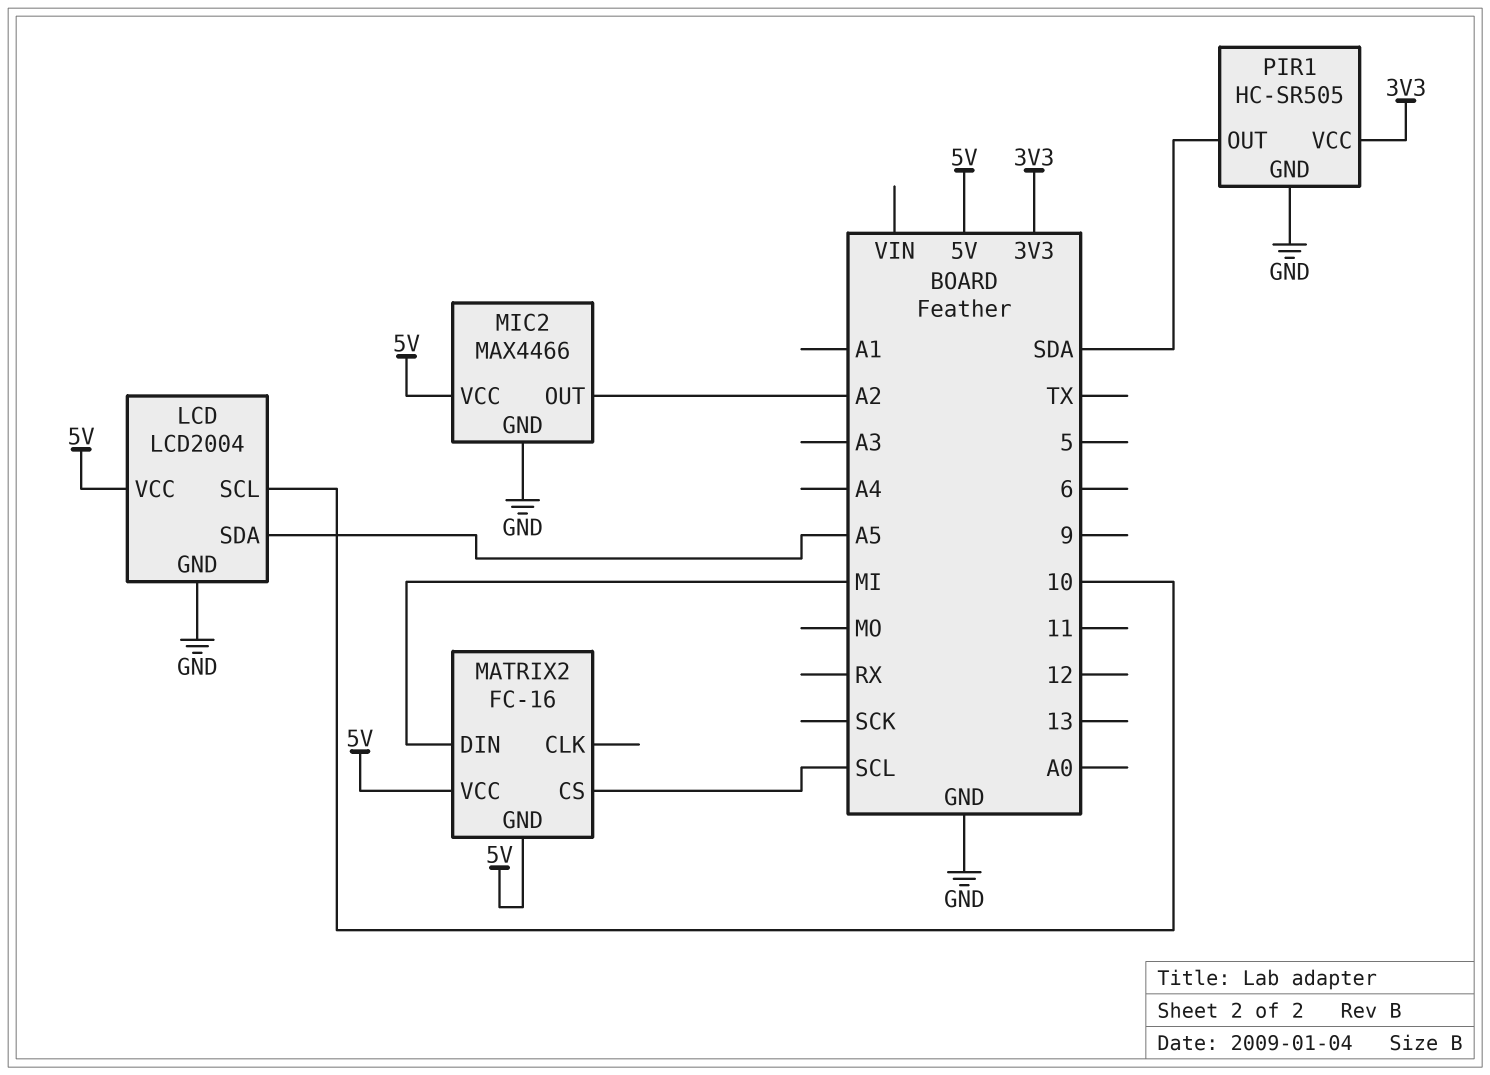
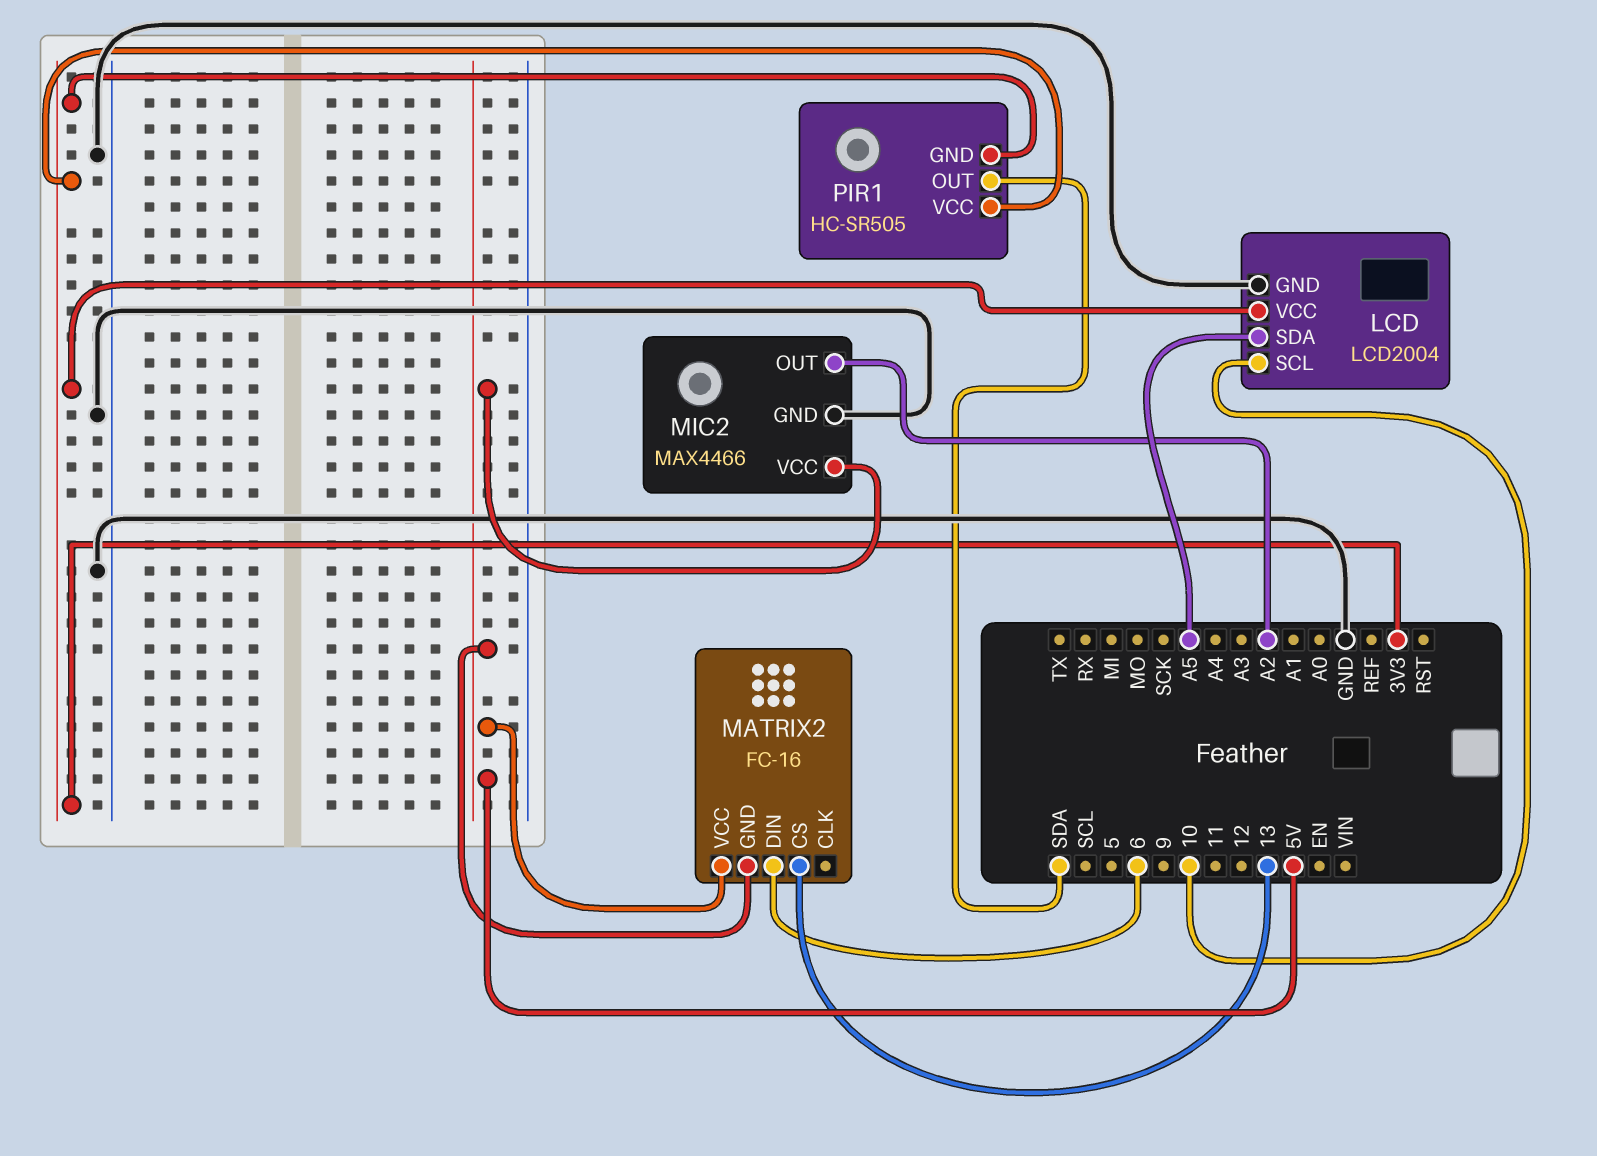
LCD pin VCC: 5V -> 3V3
MATRIX2 pin CS: SCL -> 13
MATRIX2 pin DIN: MI -> 6
PIR1 pin GND: GND -> 3V3

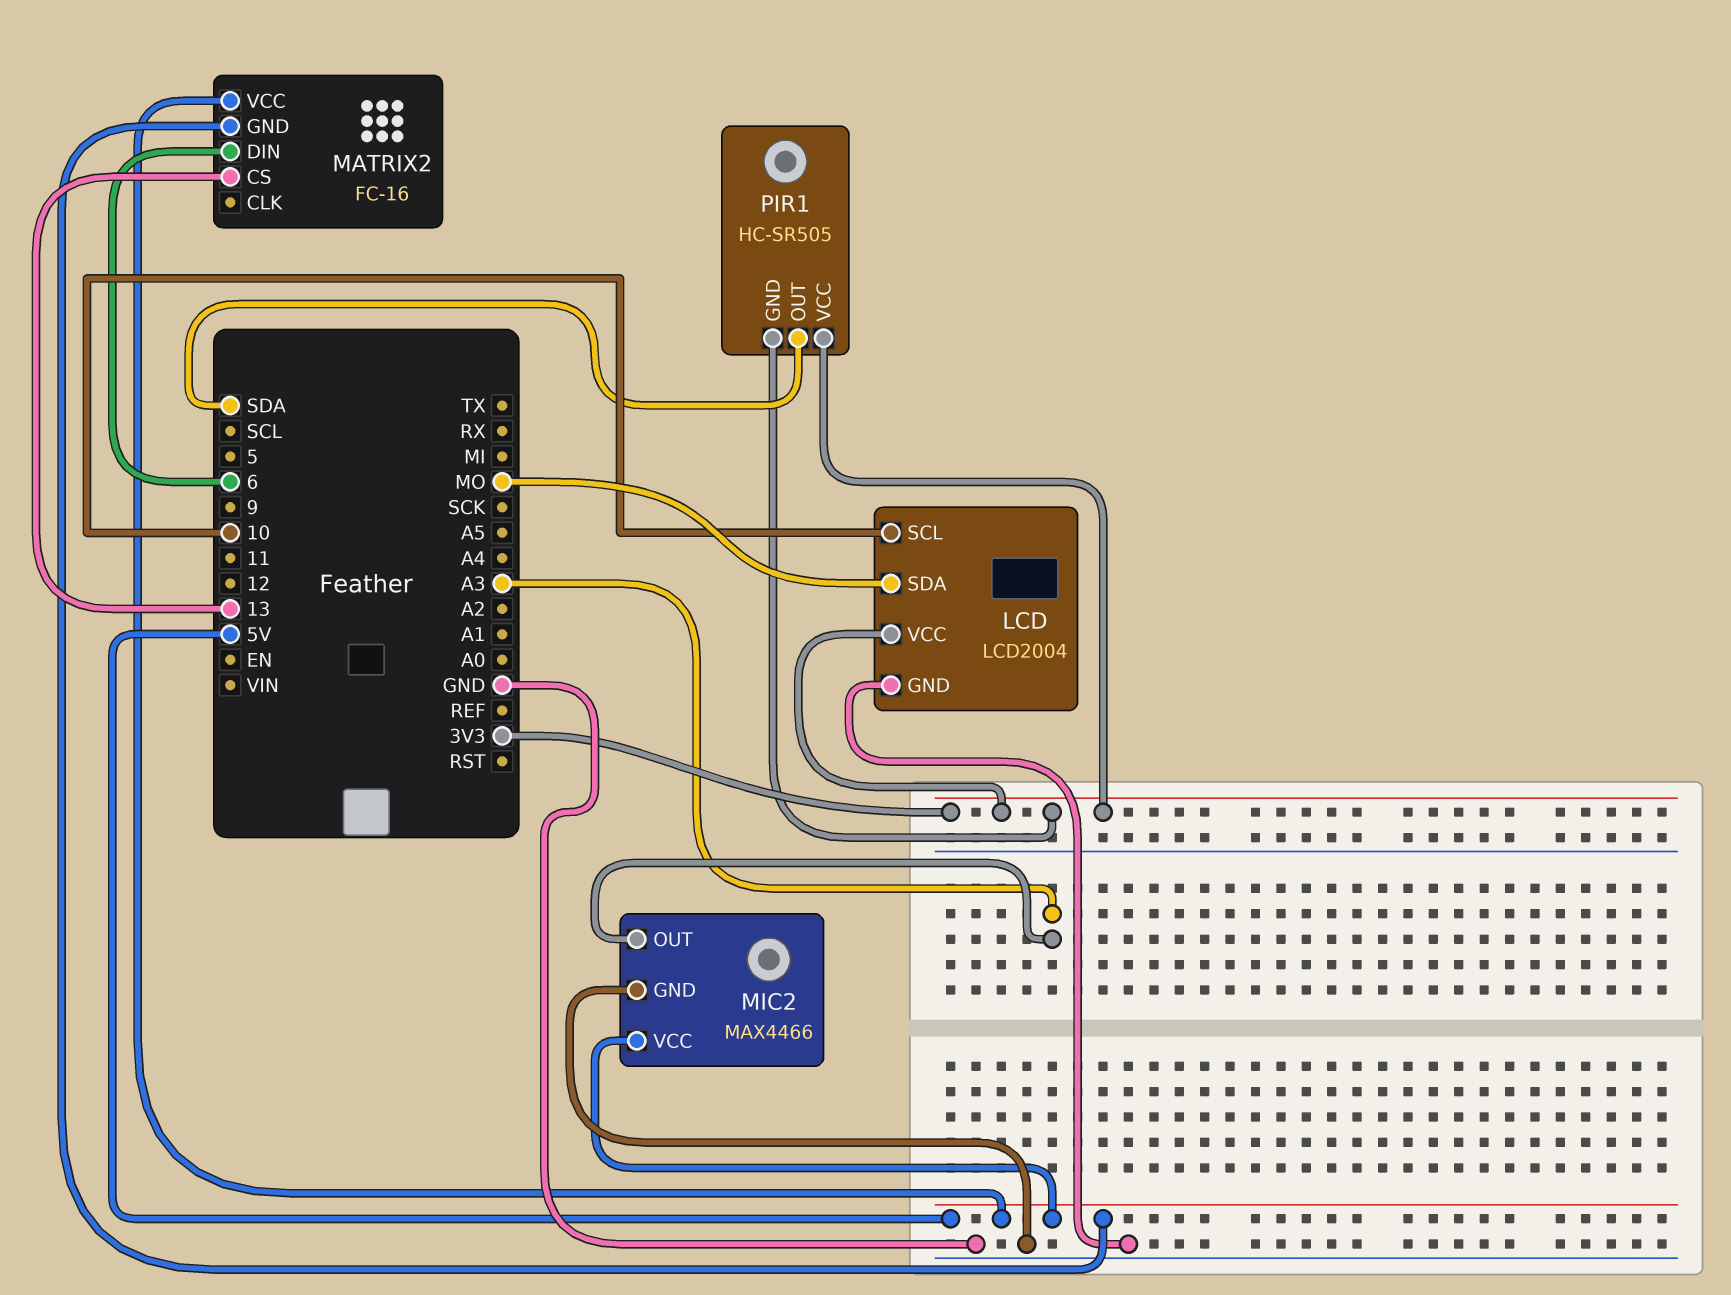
LCD pin SDA: A5 -> MO
MIC2 pin OUT: A2 -> A3

